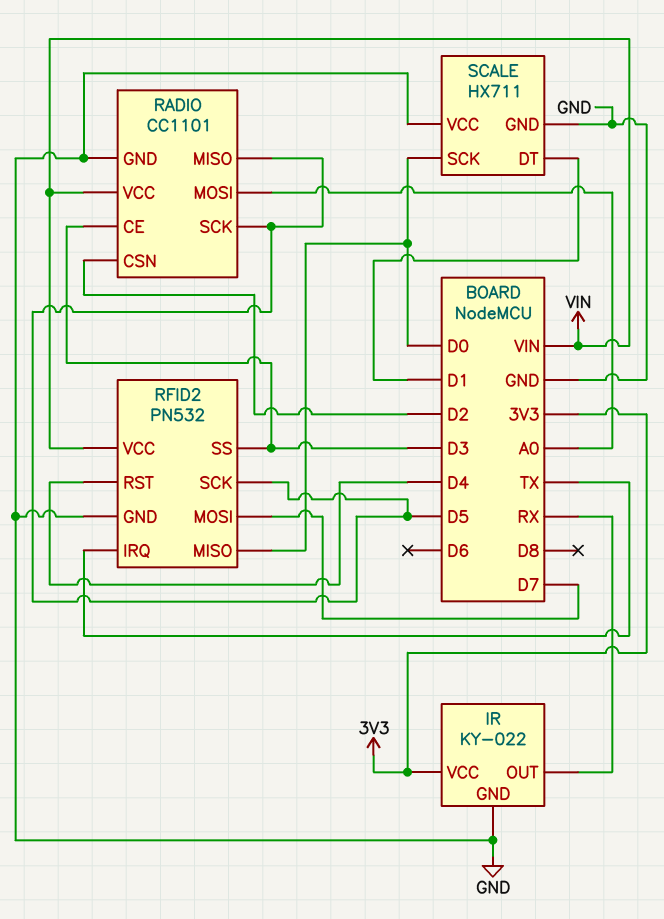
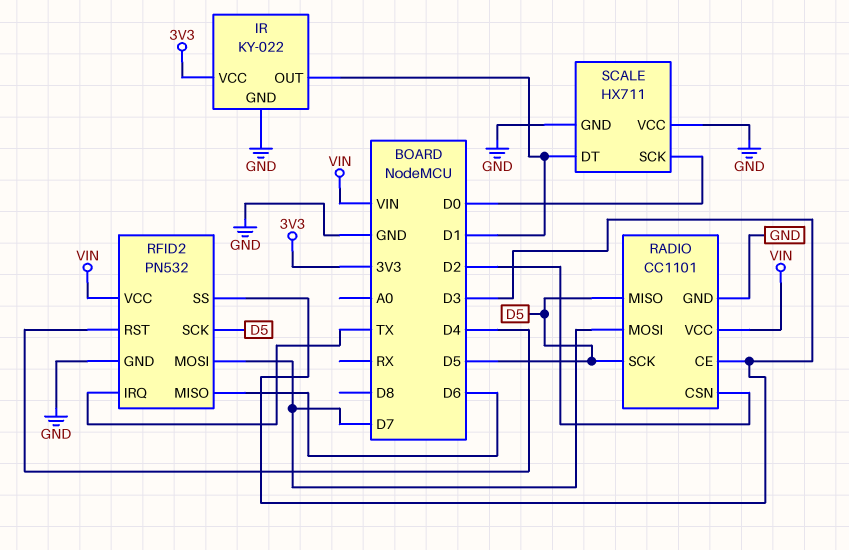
IR pin OUT: RX -> D1
RADIO pin MOSI: A0 -> D7
RFID2 pin MISO: D0 -> D6

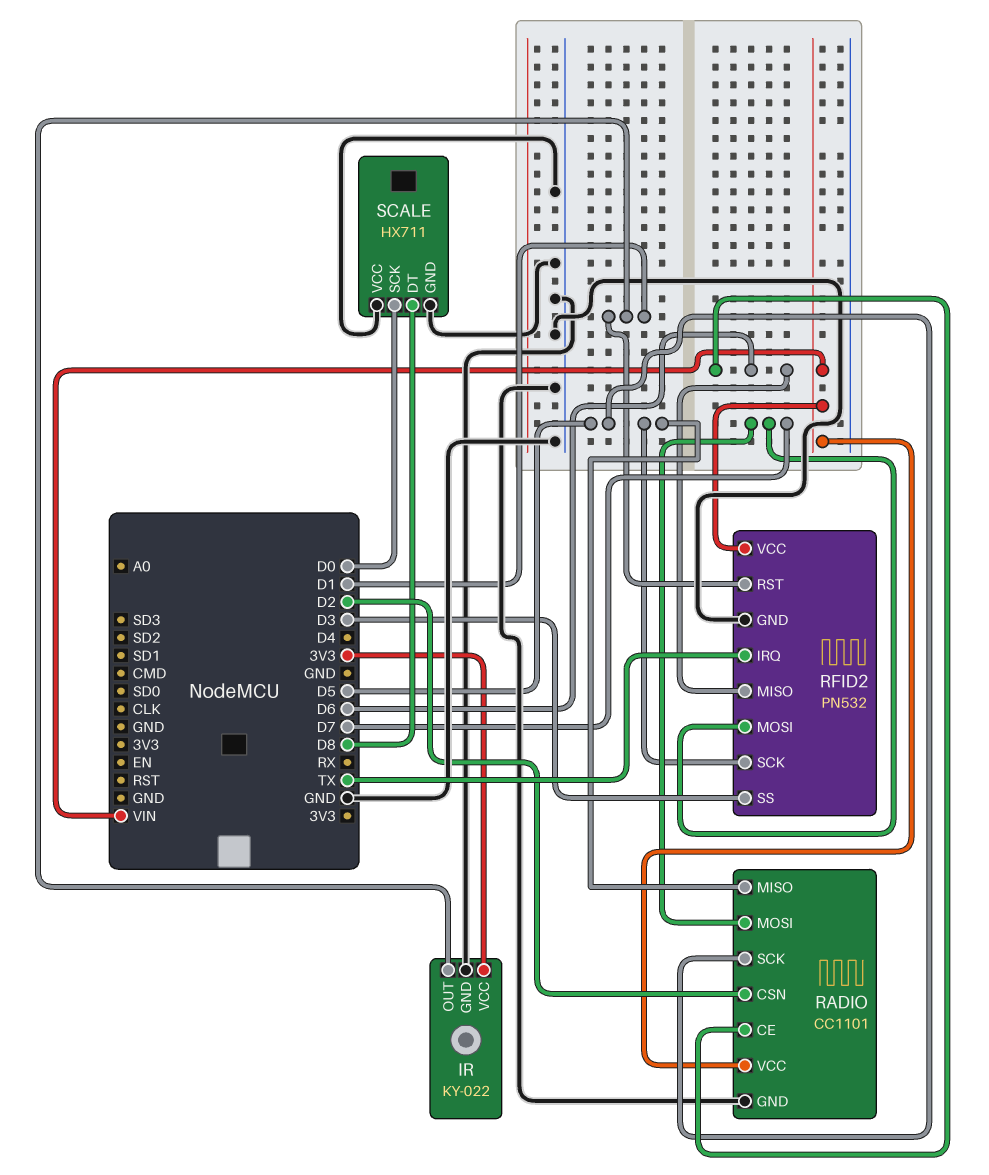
RADIO pin CE: D3 -> D6
RFID2 pin RST: D4 -> D1
SCALE pin DT: D1 -> D8

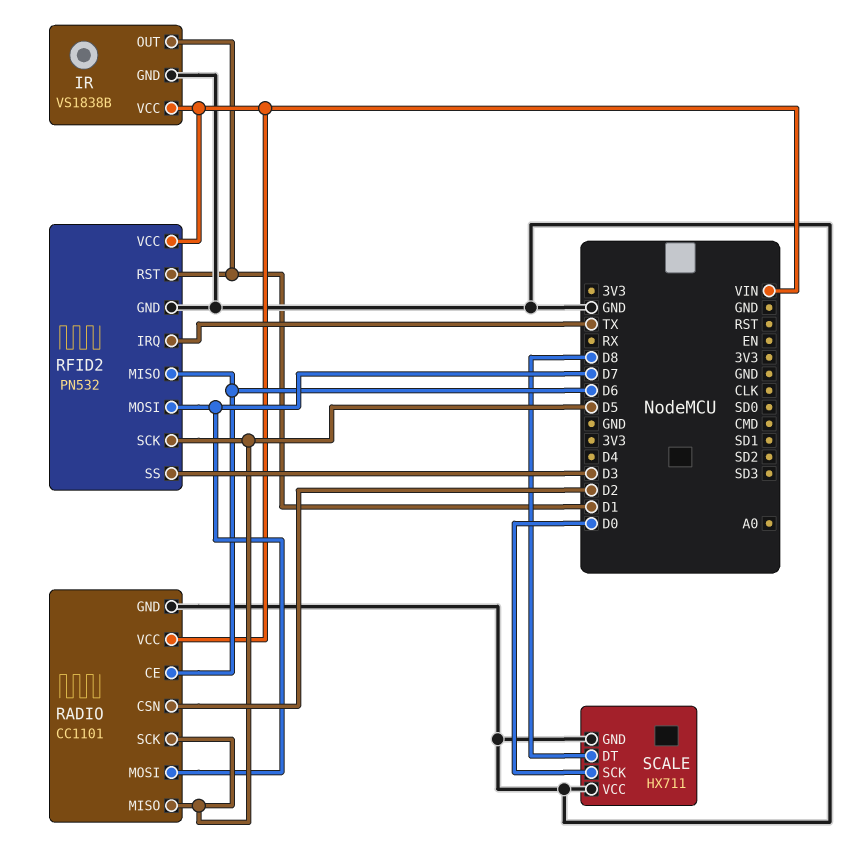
IR: KY-022 -> VS1838B
IR pin VCC: 3V3 -> VIN

